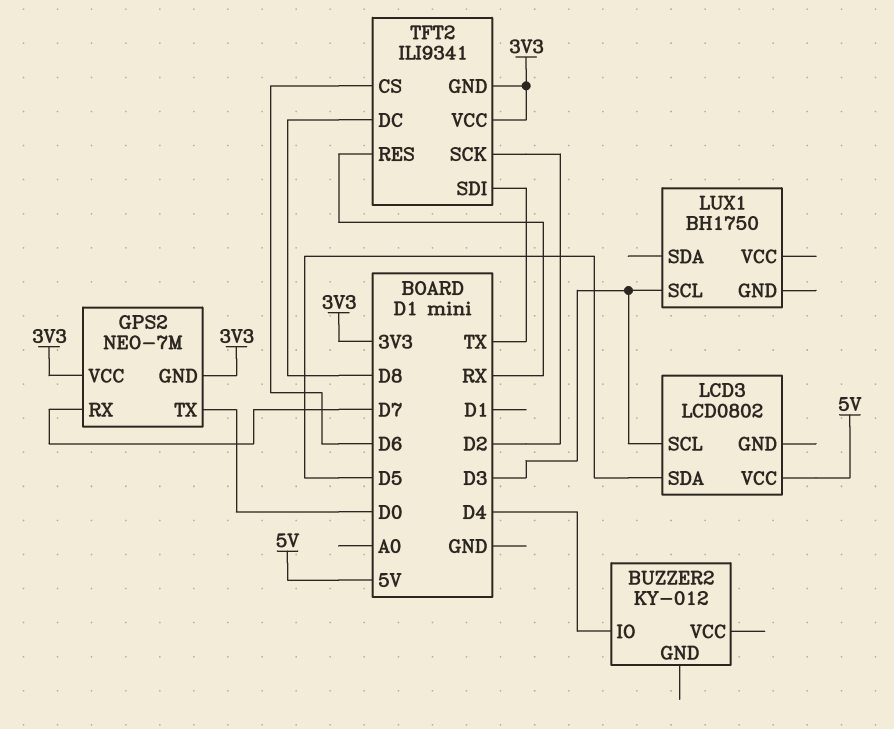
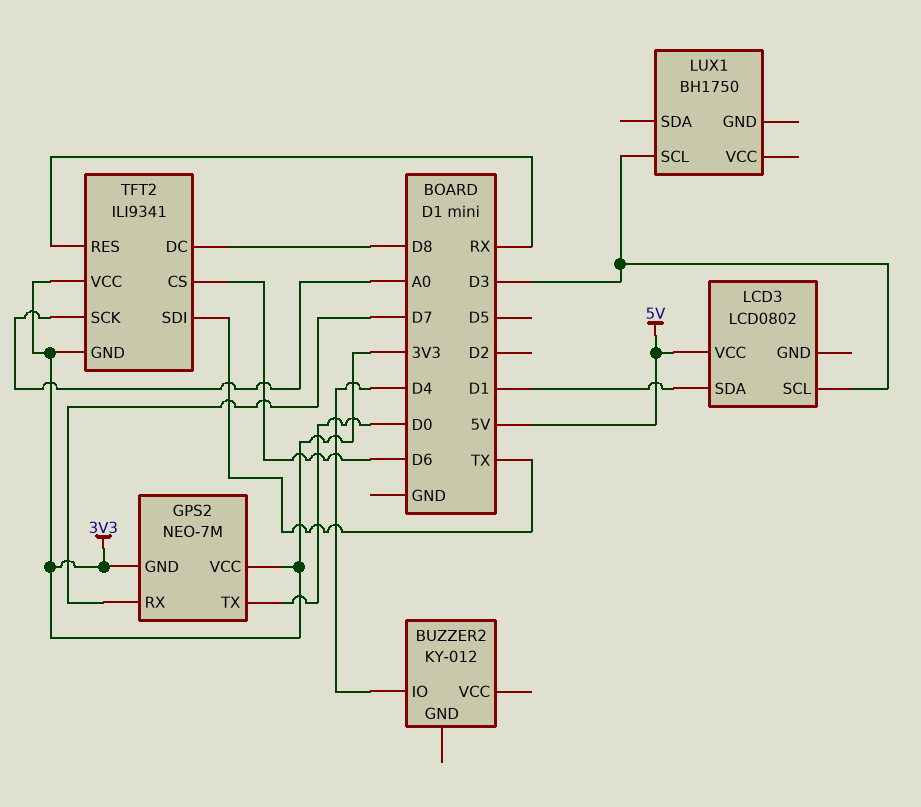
LCD3 pin SDA: D5 -> D1
TFT2 pin SCK: D2 -> A0

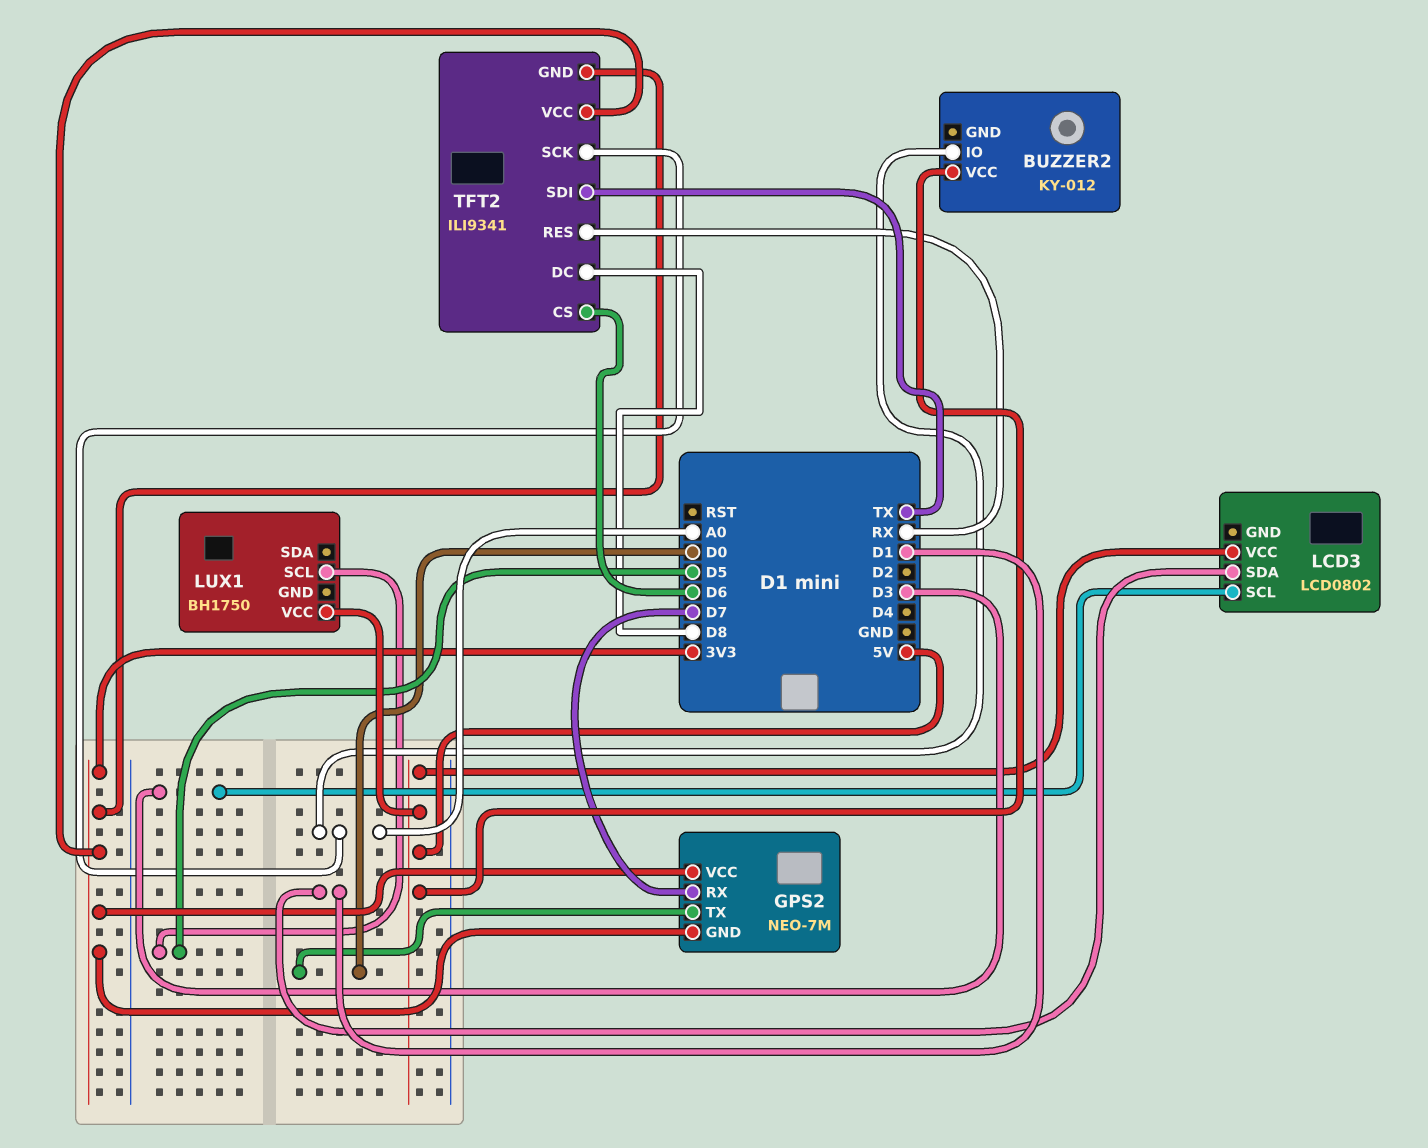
BUZZER2 pin IO: D4 -> A0
BUZZER2 pin VCC: none -> 5V
LUX1 pin SCL: D3 -> D5
LUX1 pin VCC: none -> 5V

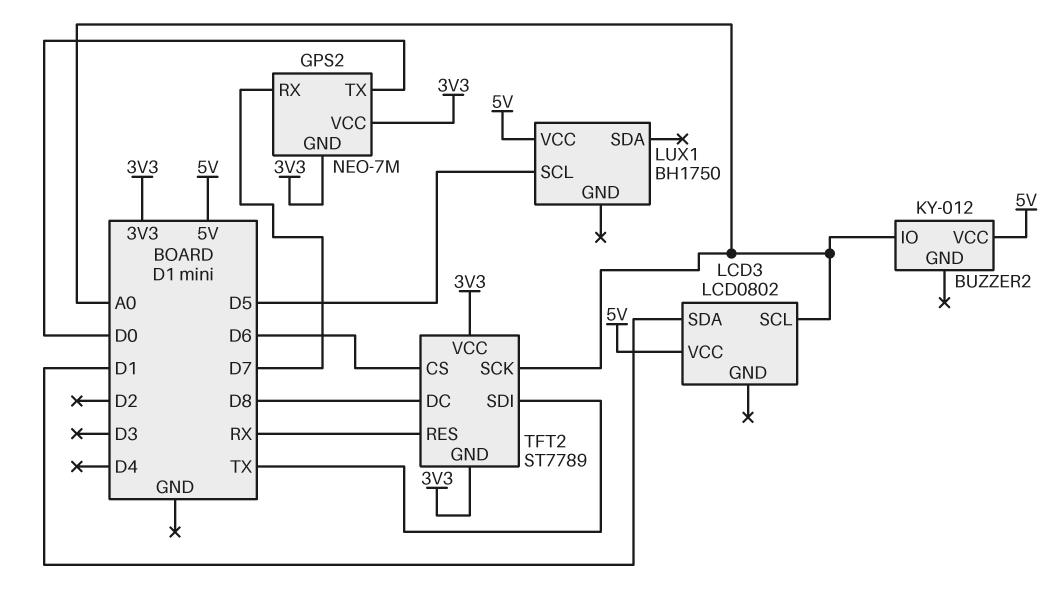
LCD3 pin SCL: D3 -> A0
TFT2: ILI9341 -> ST7789

